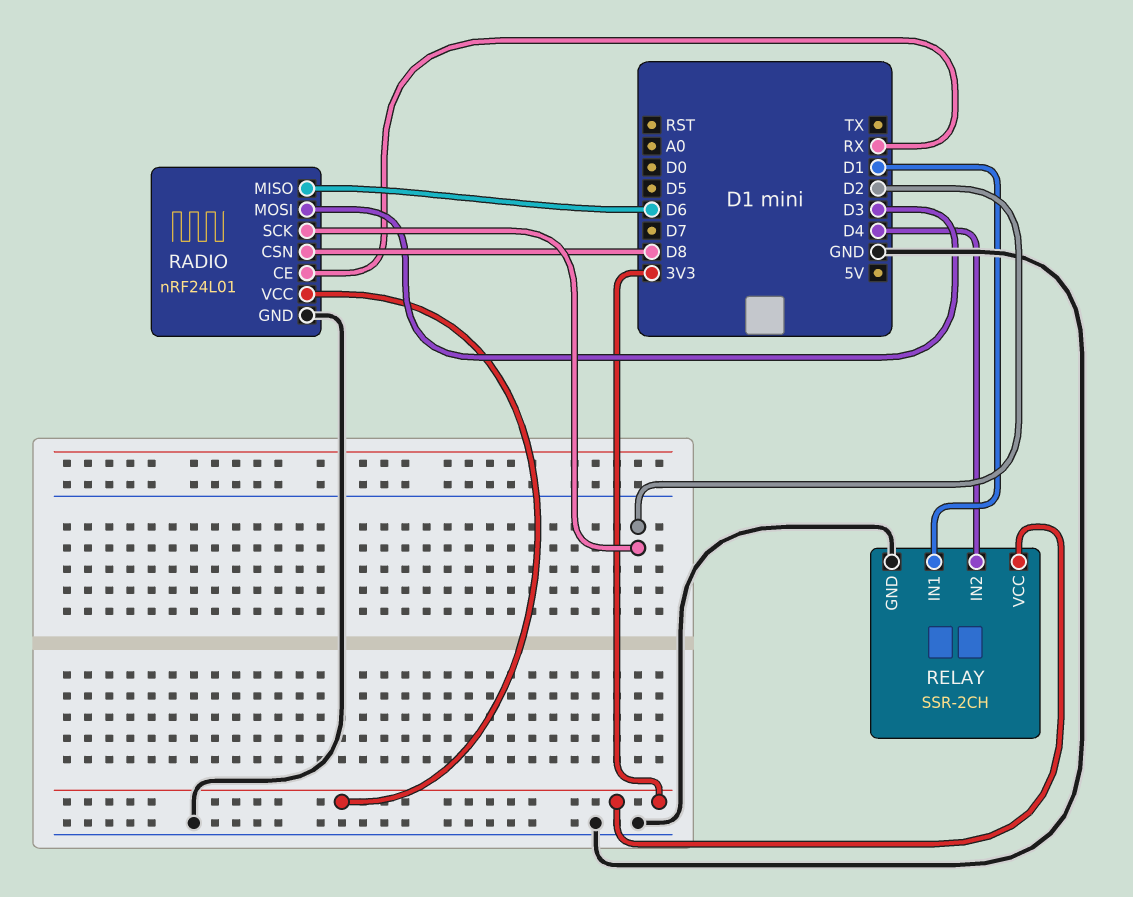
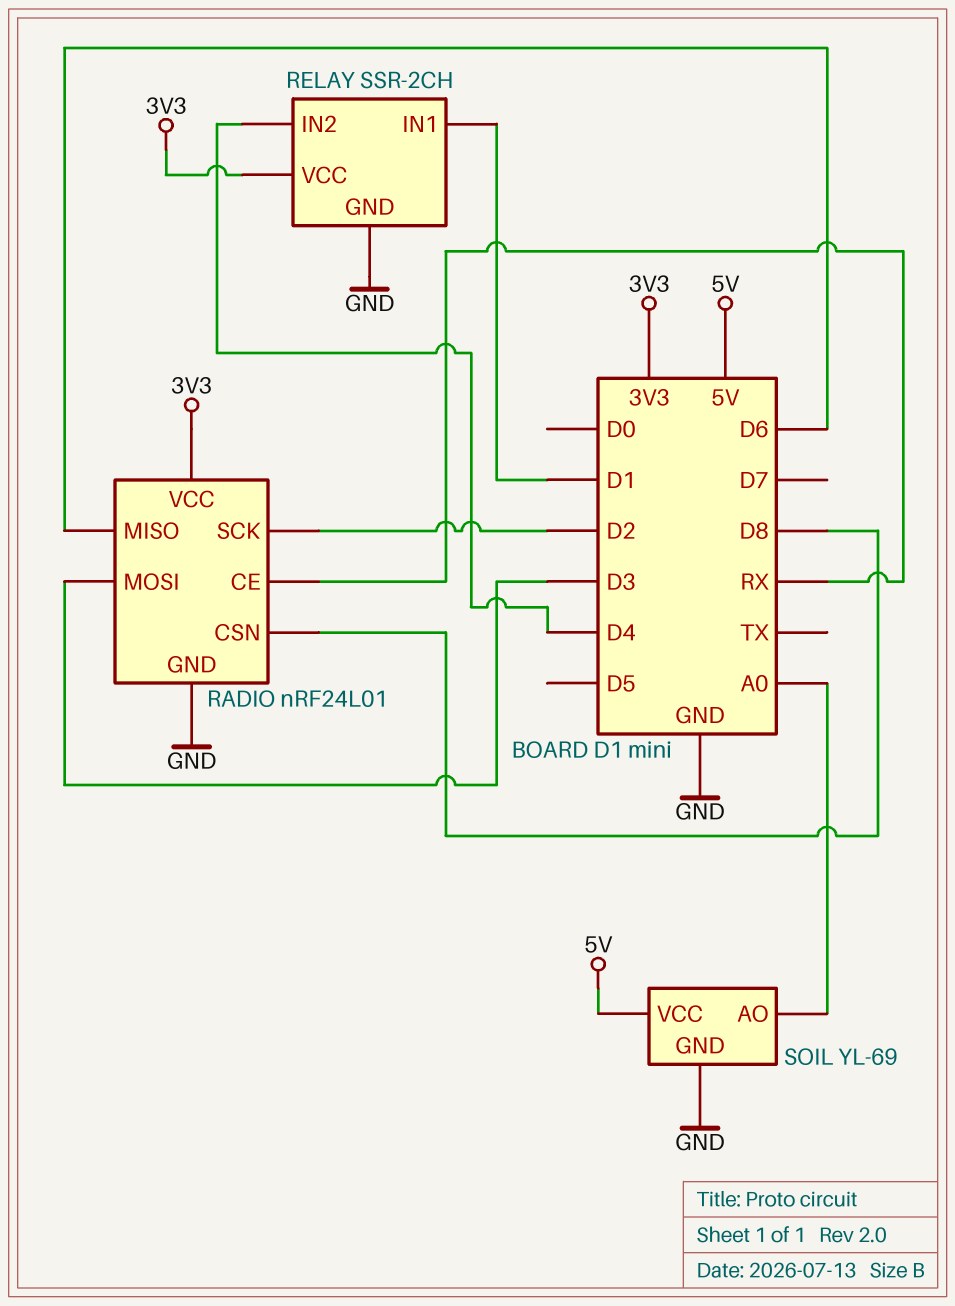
SOIL: none -> YL-69
SOIL pin AO: none -> A0
SOIL pin GND: none -> GND
SOIL pin VCC: none -> 5V

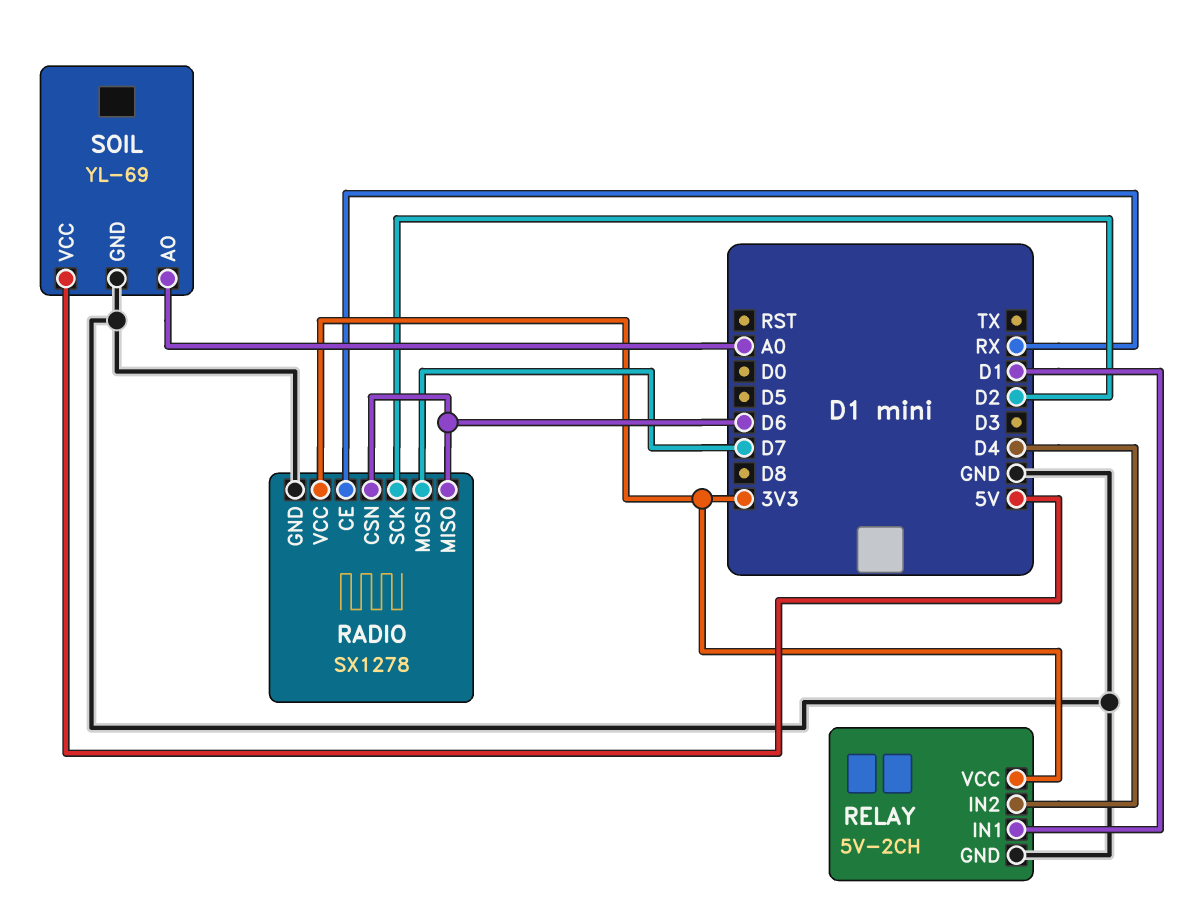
RADIO: nRF24L01 -> SX1278
RADIO pin CSN: D8 -> D6
RADIO pin MOSI: D3 -> D7
RELAY: SSR-2CH -> 5V-2CH

